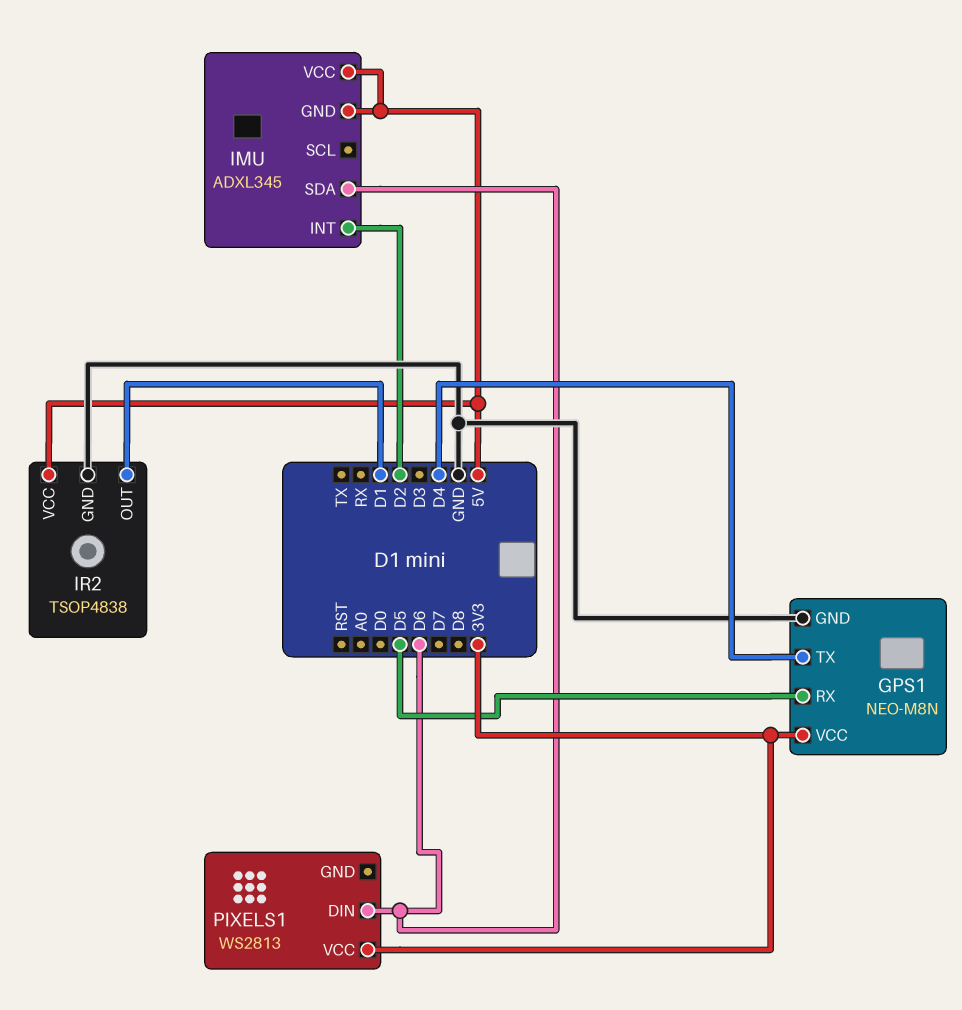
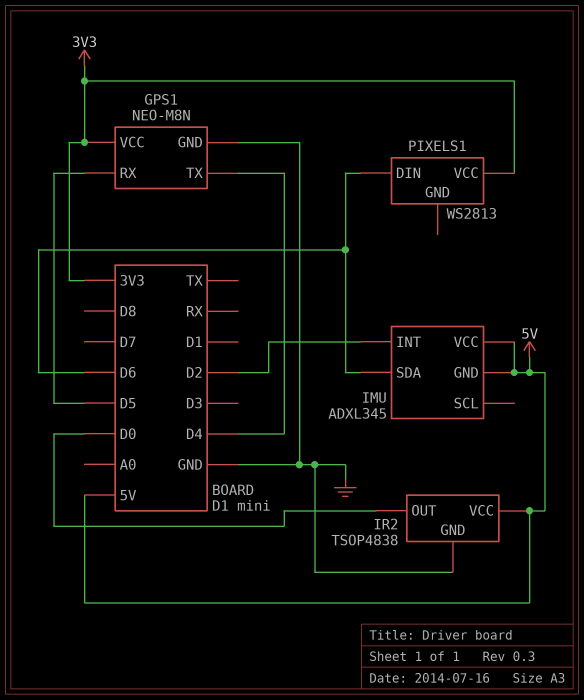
IR2 pin OUT: D1 -> D0

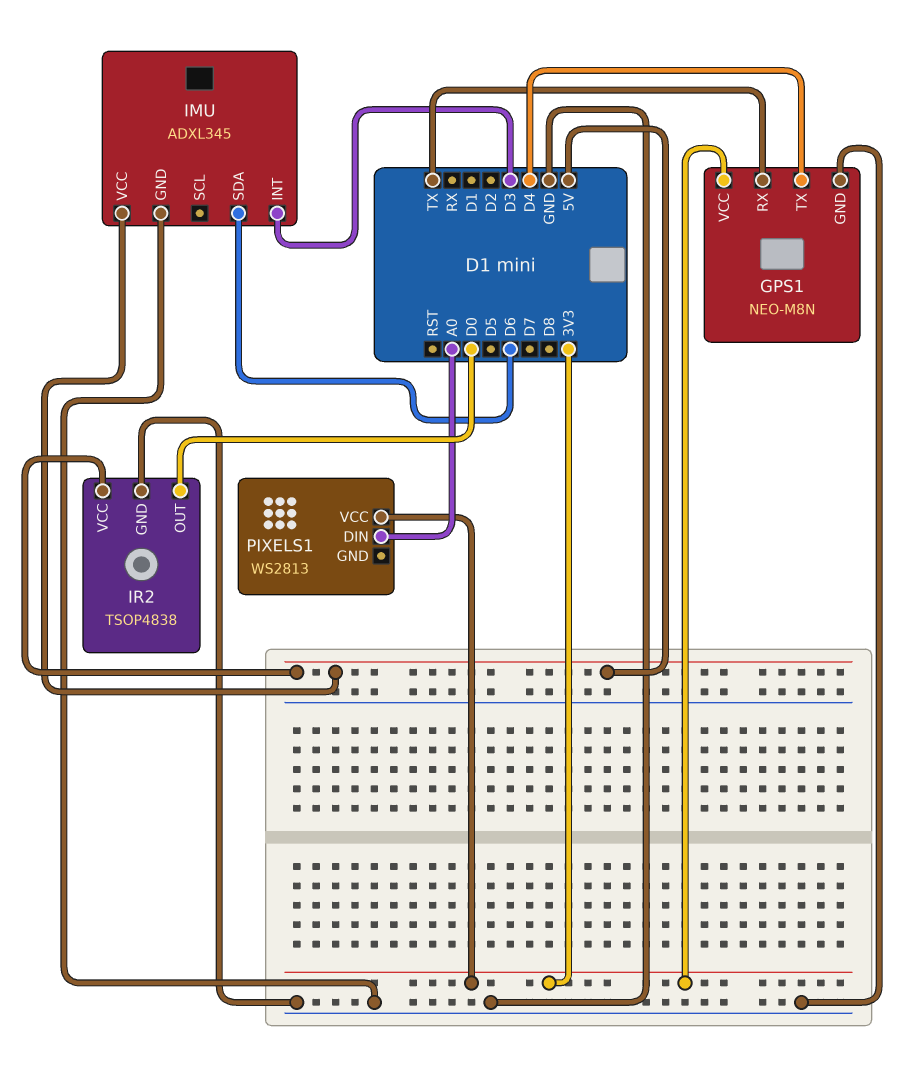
GPS1 pin RX: D5 -> TX
IMU pin GND: 5V -> GND
IMU pin INT: D2 -> D3
PIXELS1 pin DIN: D6 -> A0

